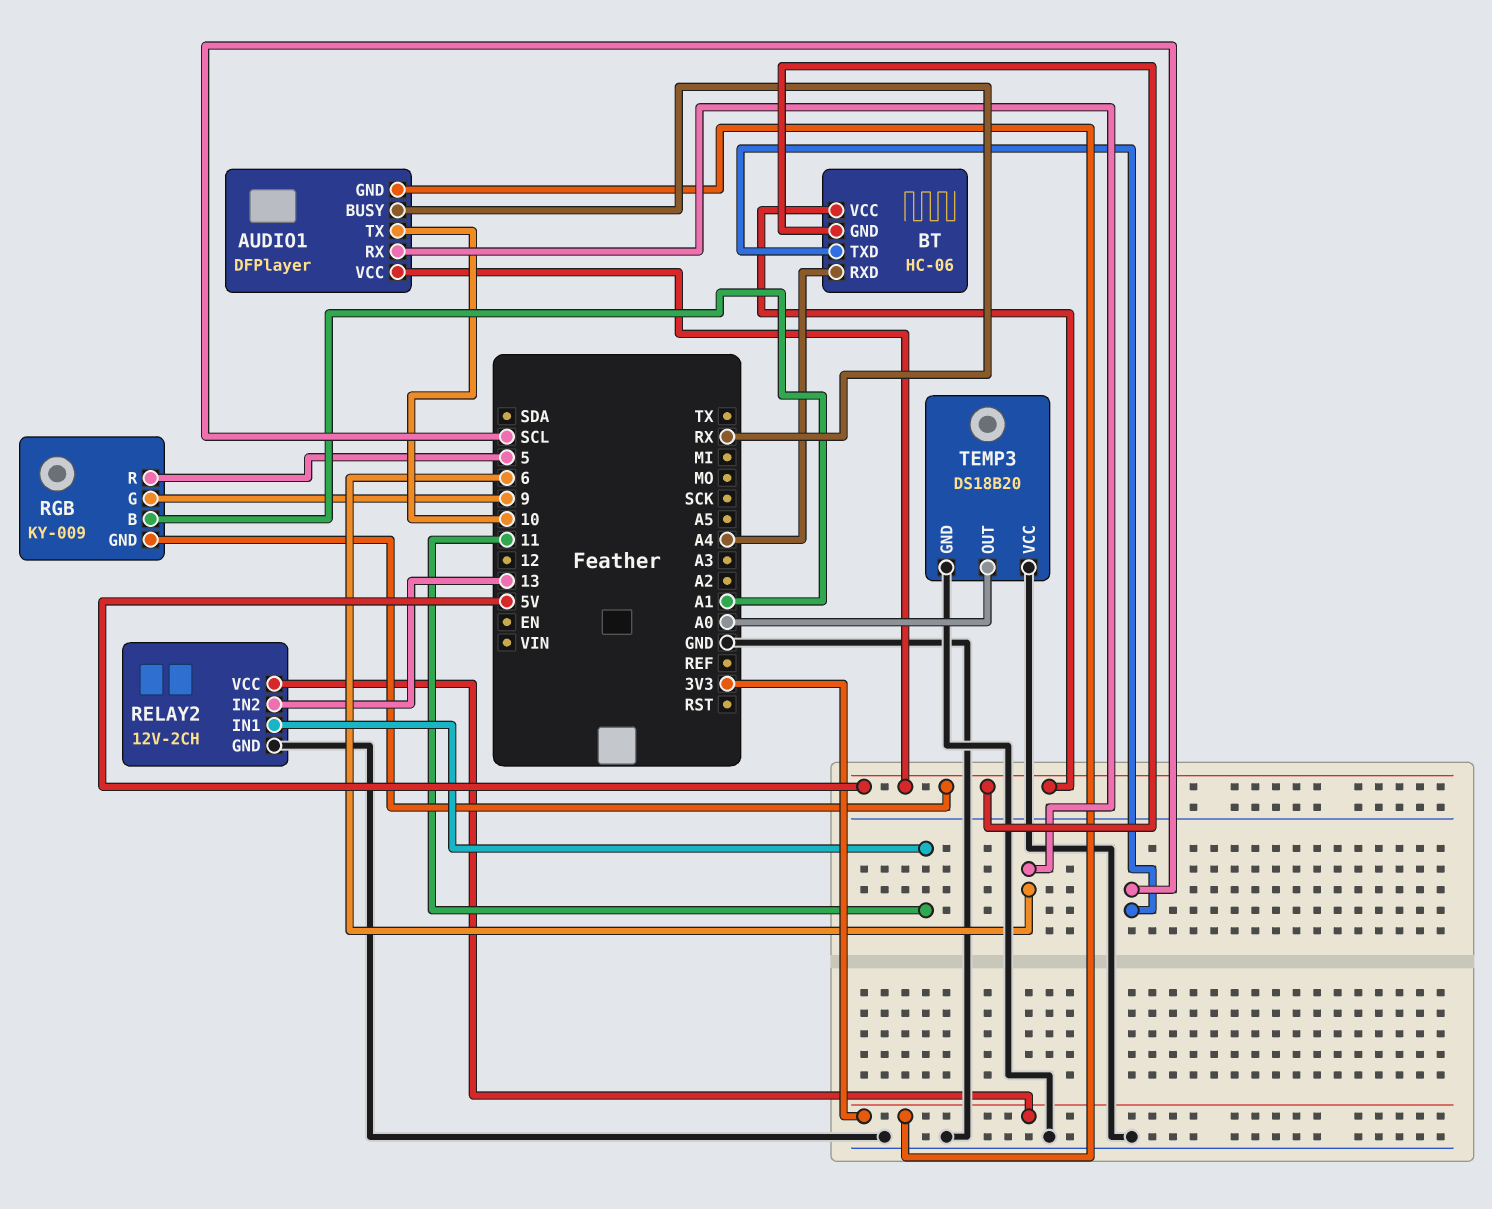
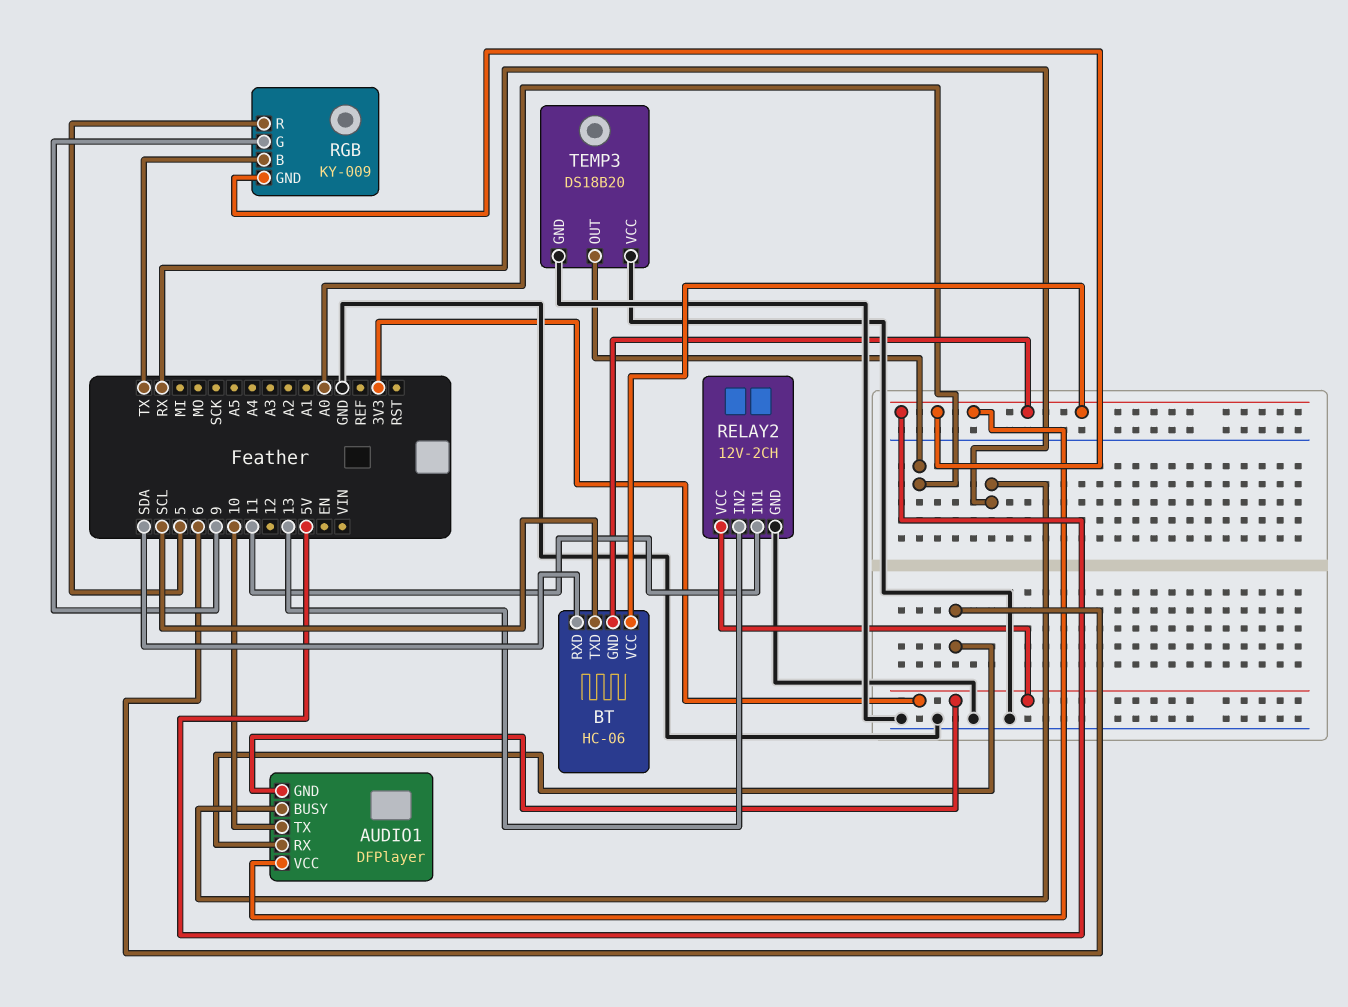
BT pin RXD: A4 -> SDA
RGB pin B: A1 -> TX

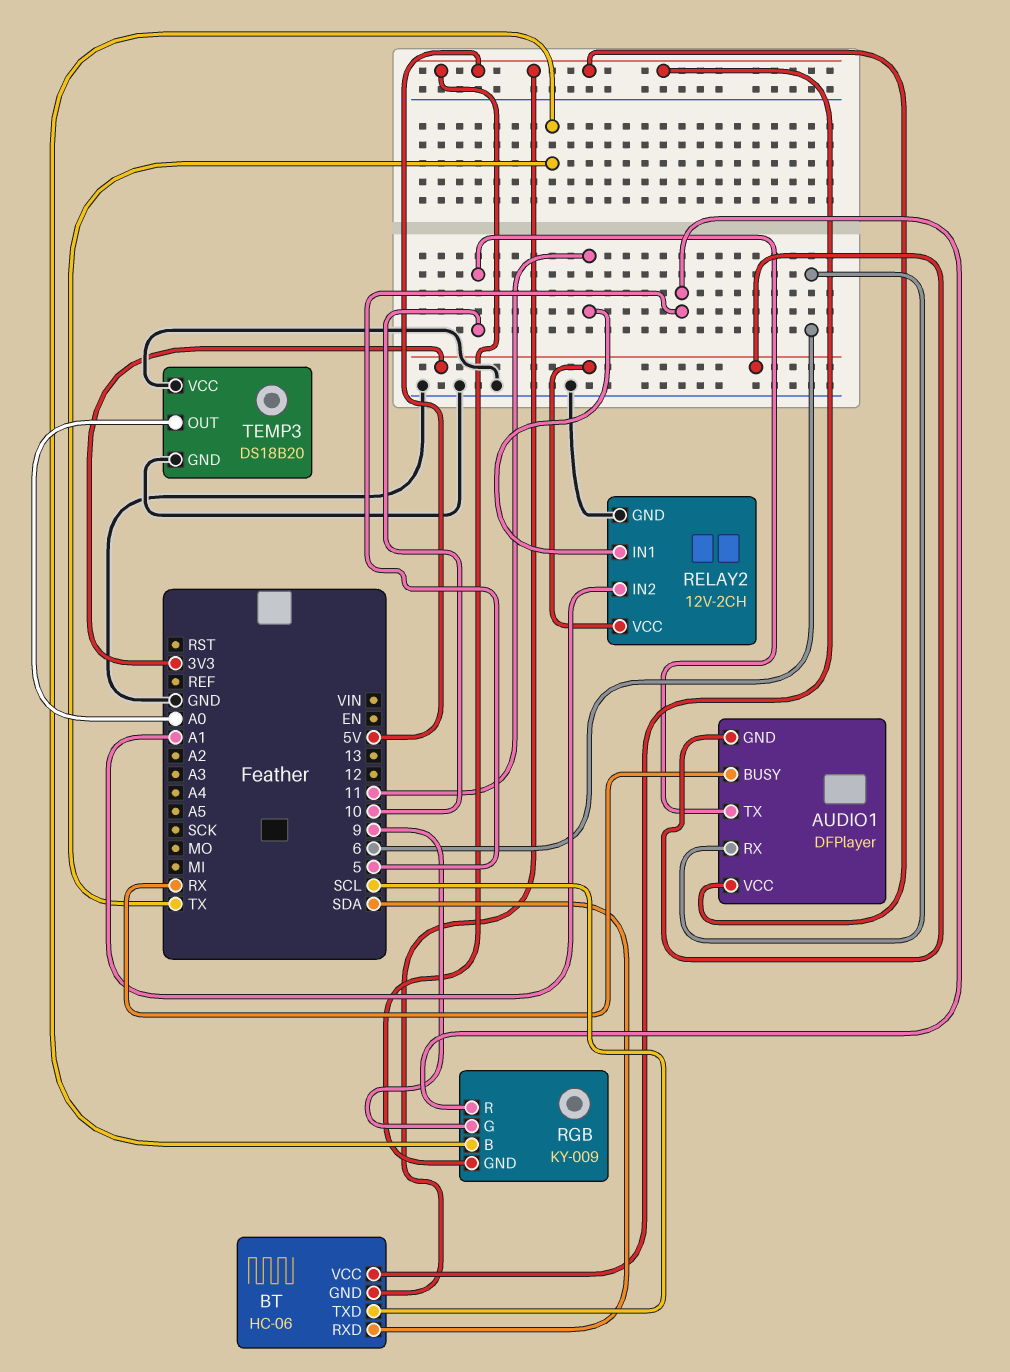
RELAY2 pin IN2: 13 -> A1

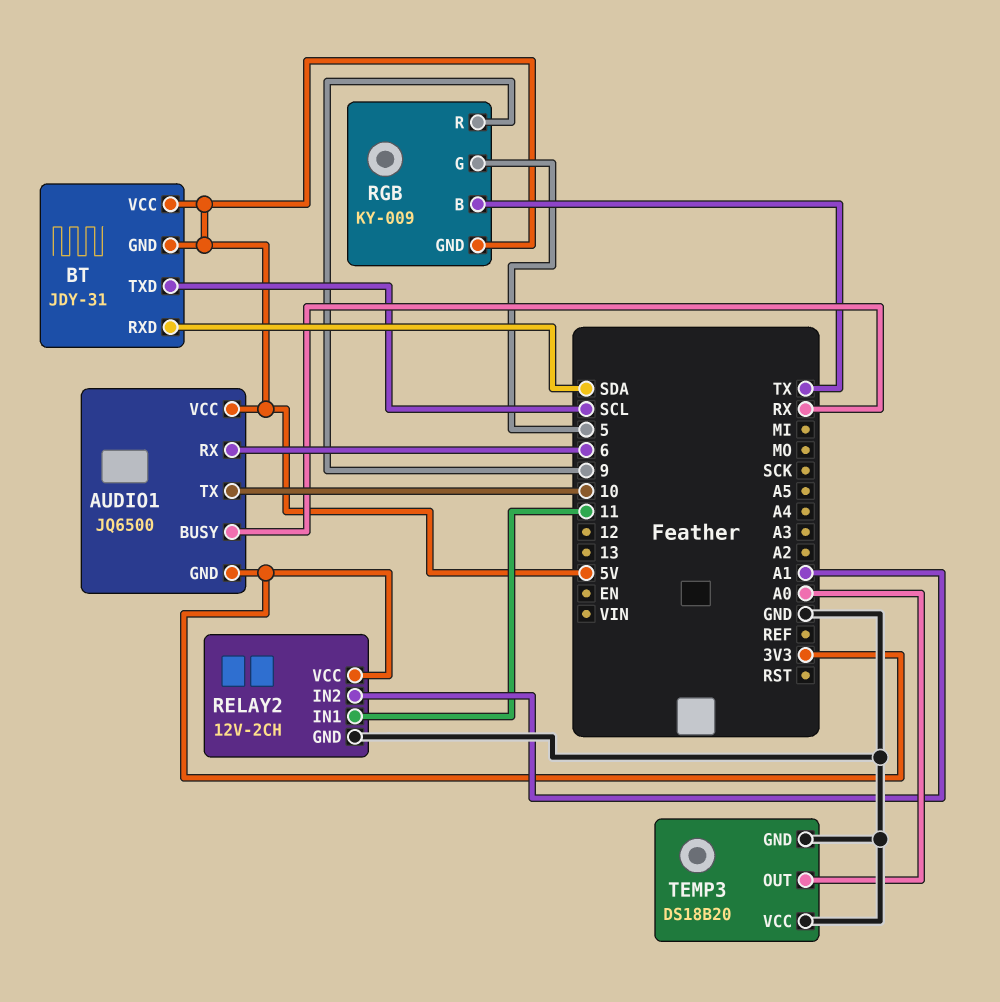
AUDIO1: DFPlayer -> JQ6500
BT: HC-06 -> JDY-31
RGB pin G: 9 -> 5
RGB pin R: 5 -> 9

